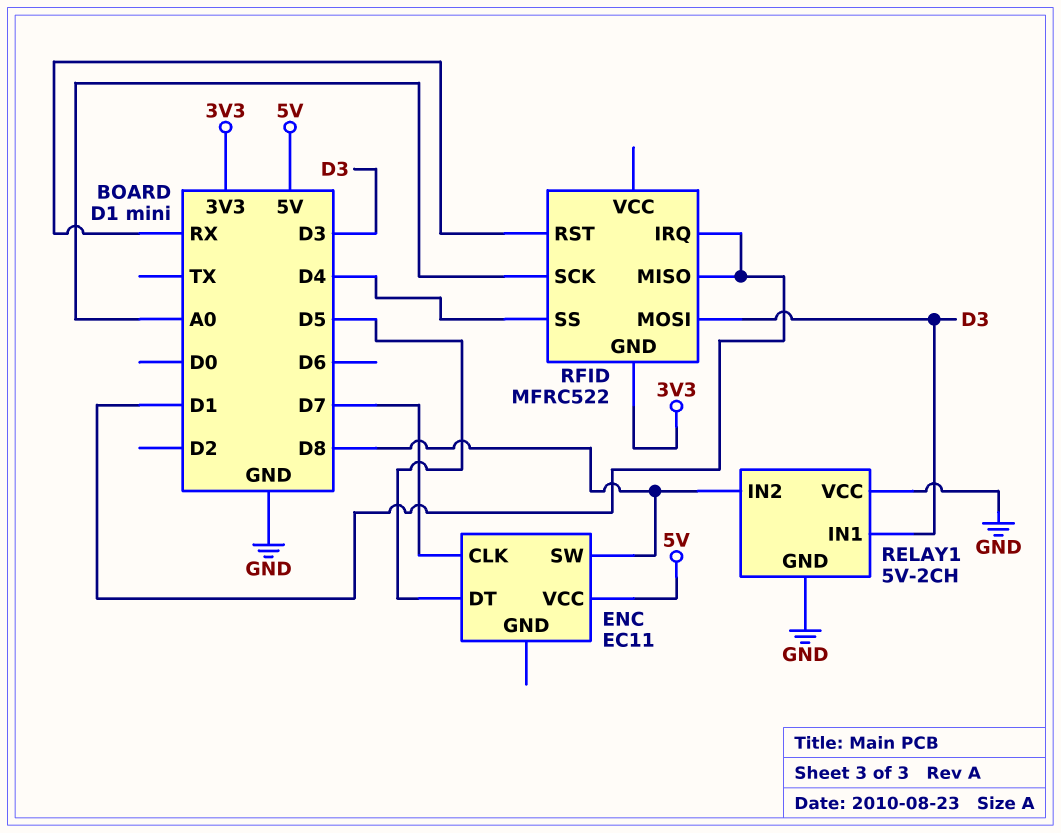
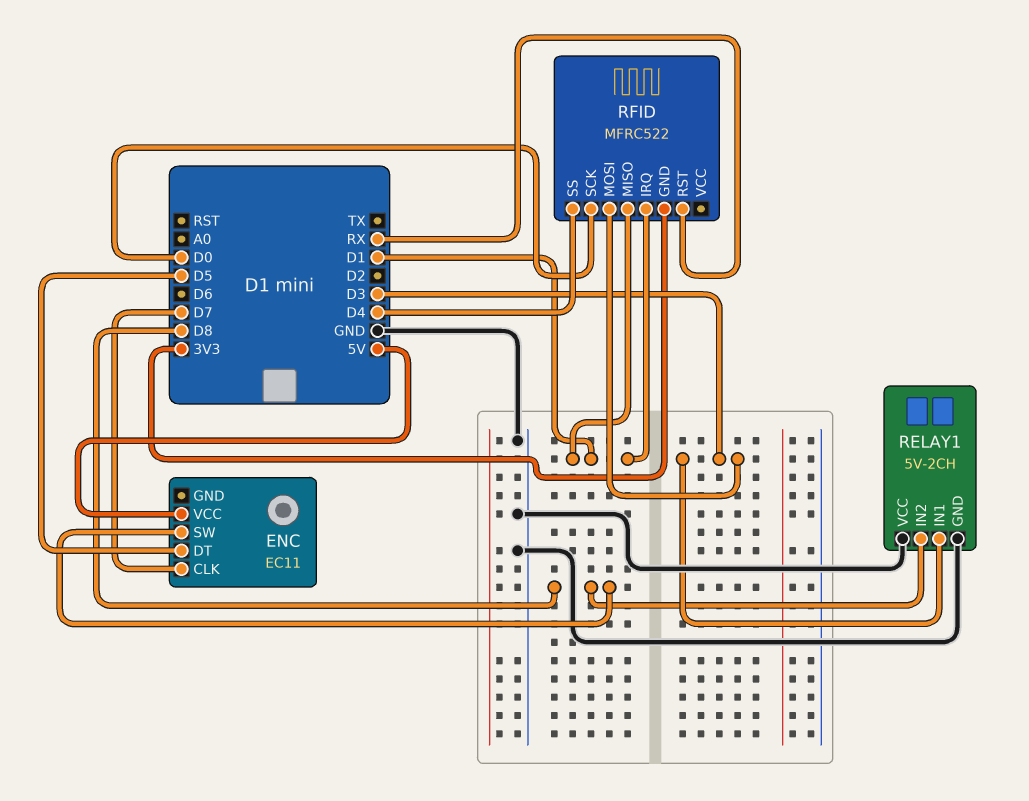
RFID pin SCK: A0 -> D0

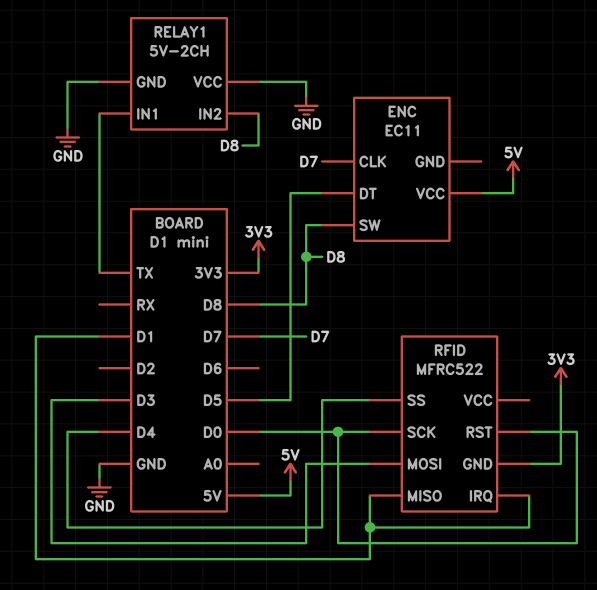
RELAY1 pin IN1: D3 -> TX
RFID pin RST: RX -> D0

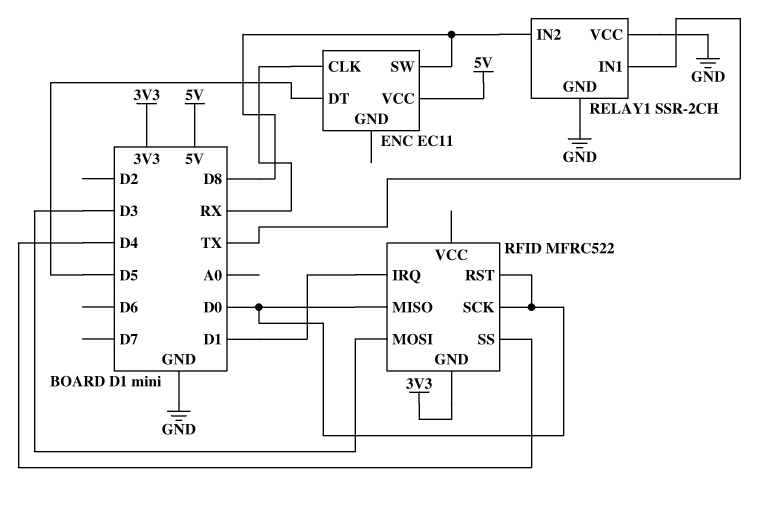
ENC pin CLK: D7 -> RX
RELAY1: 5V-2CH -> SSR-2CH
RFID pin MISO: D1 -> D0

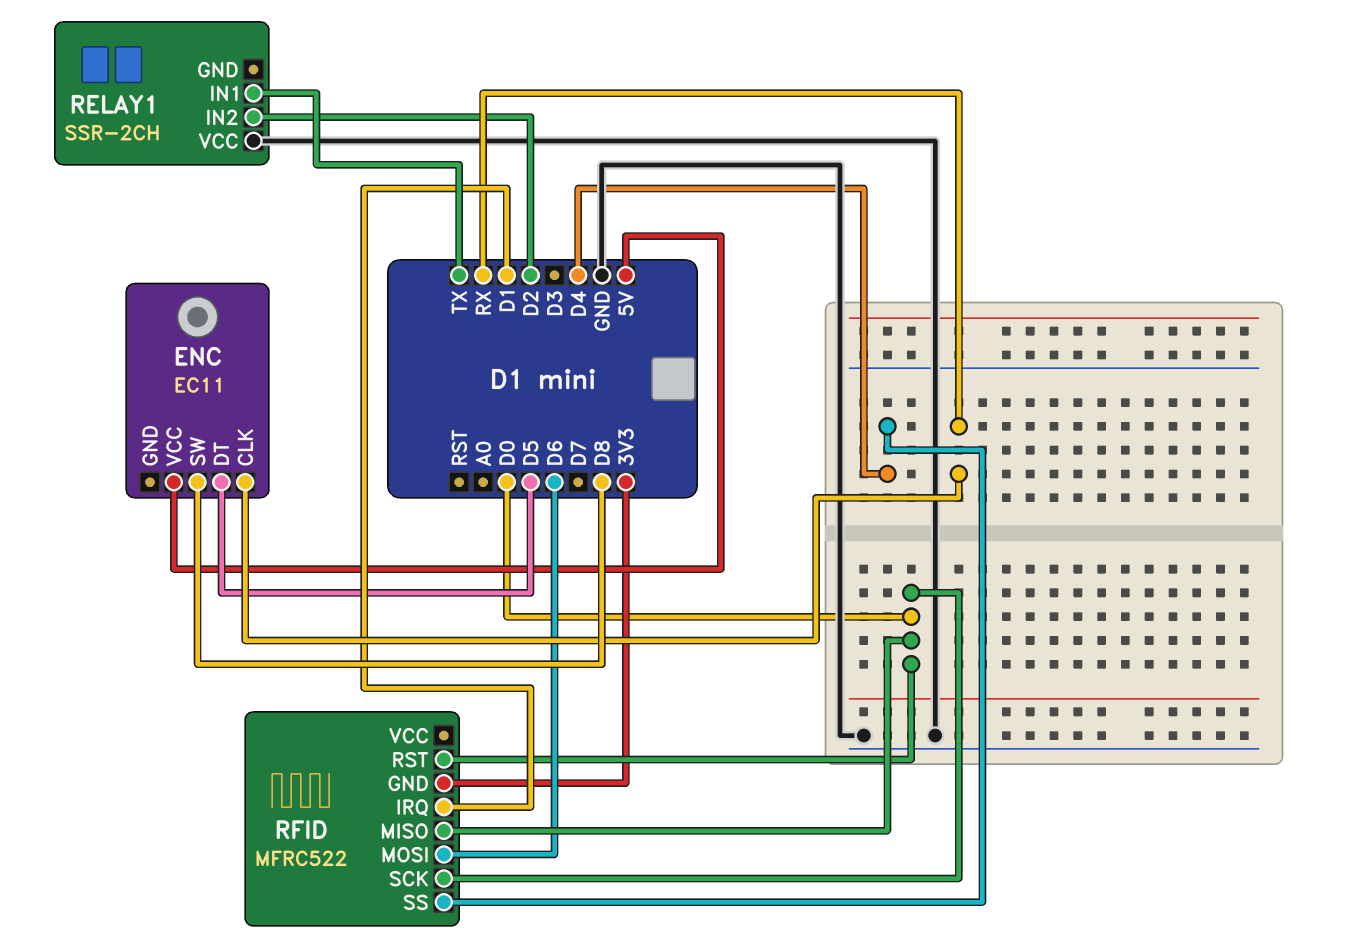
RELAY1 pin GND: GND -> none
RELAY1 pin IN2: D8 -> D2
RFID pin MOSI: D3 -> D6

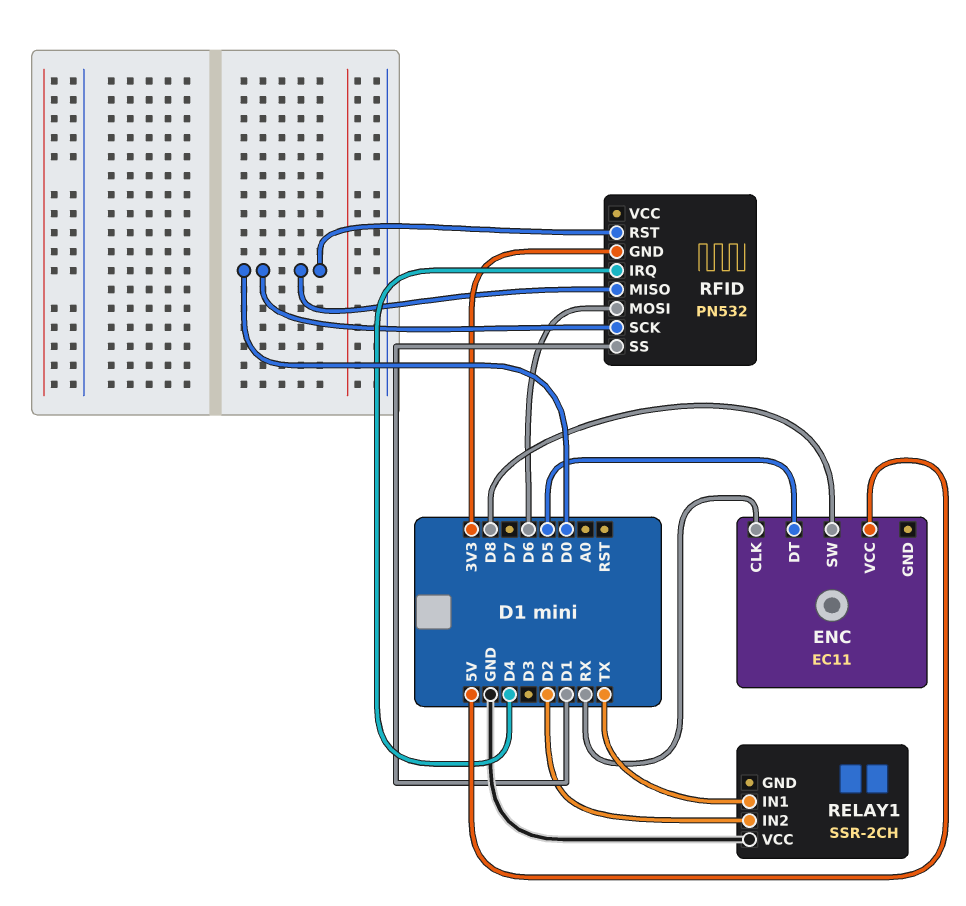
RFID: MFRC522 -> PN532
RFID pin IRQ: D1 -> D4
RFID pin SS: D4 -> D1

